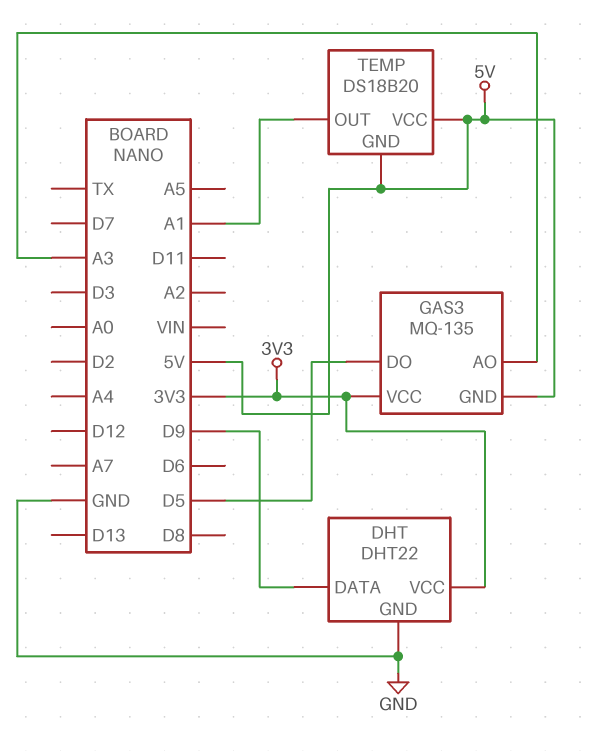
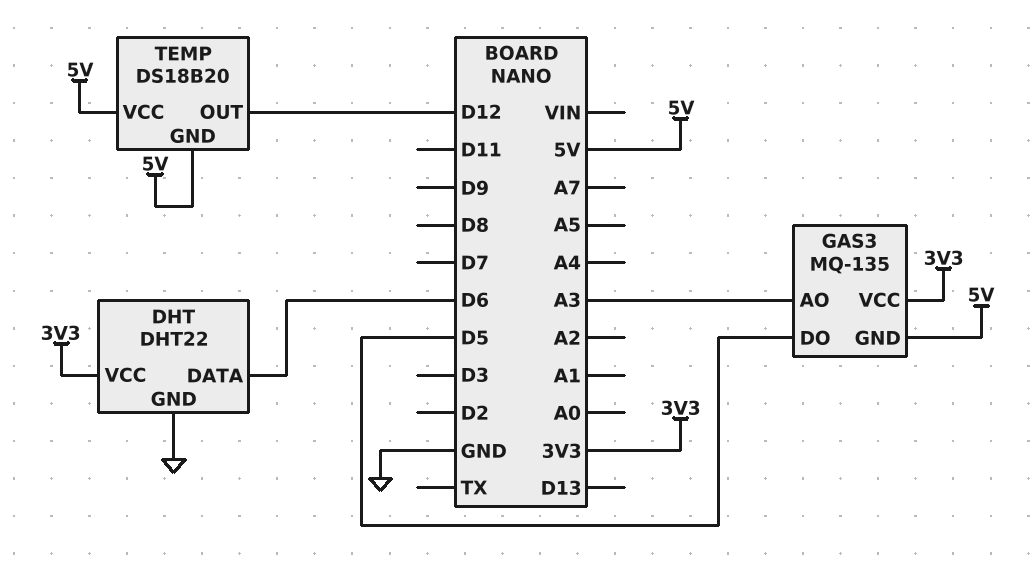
DHT pin DATA: D9 -> D6
TEMP pin OUT: A1 -> D12

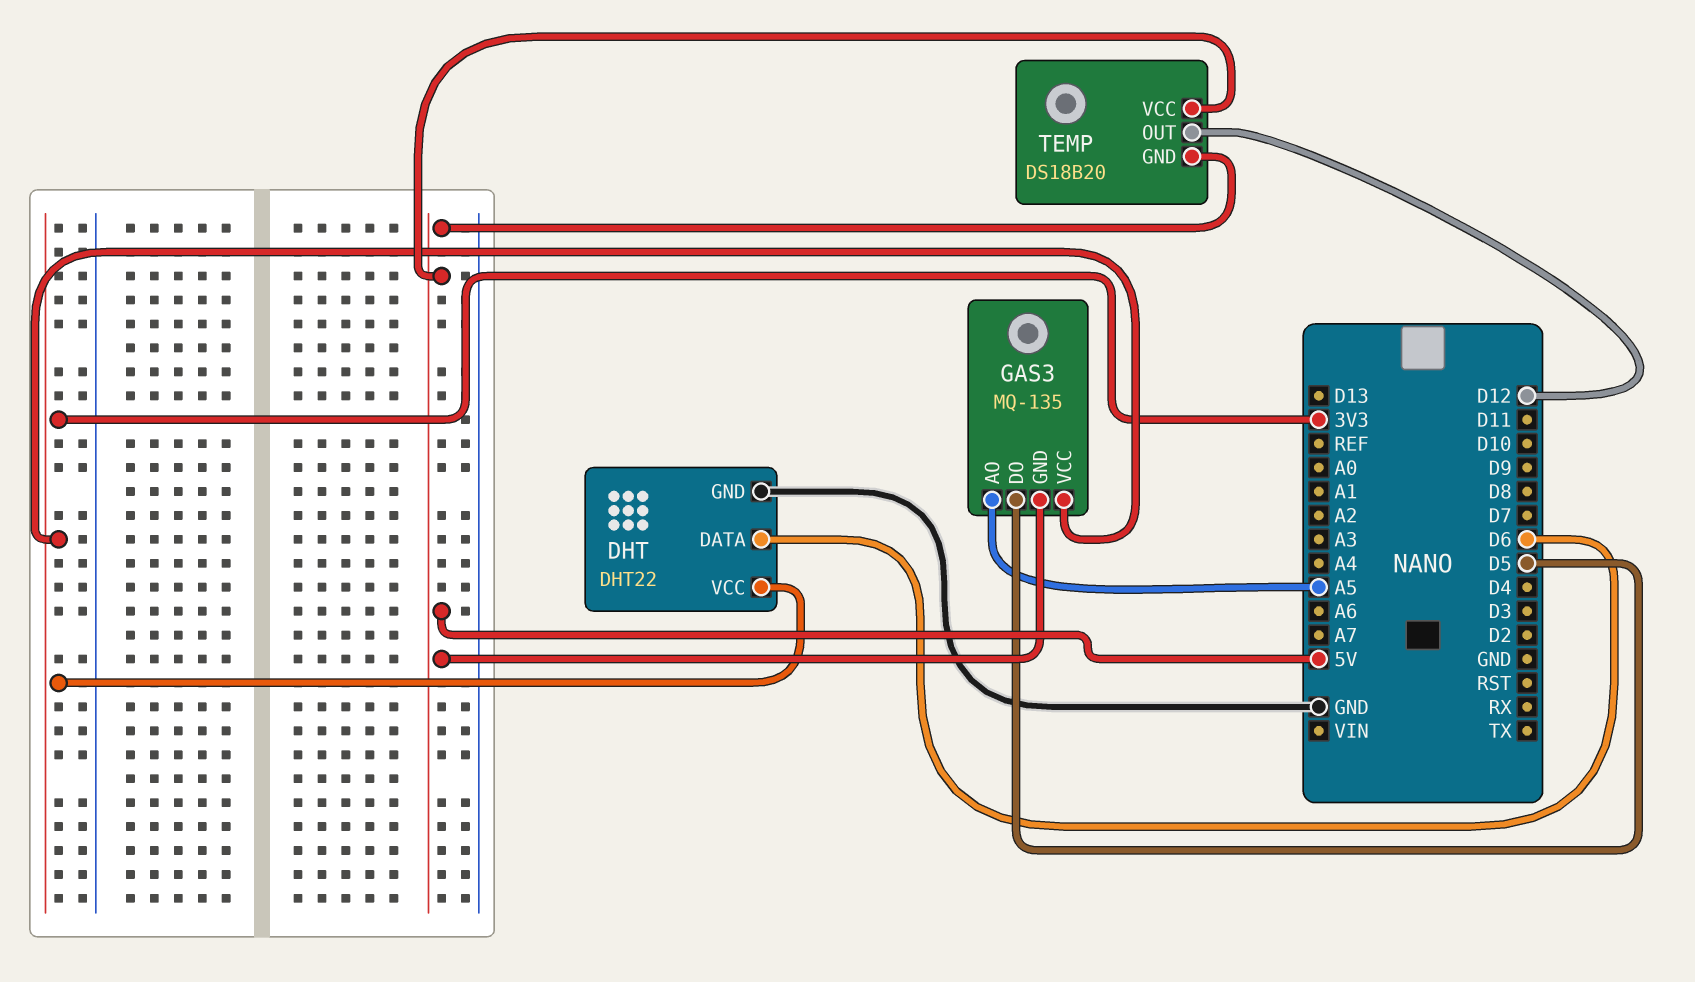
GAS3 pin AO: A3 -> A5

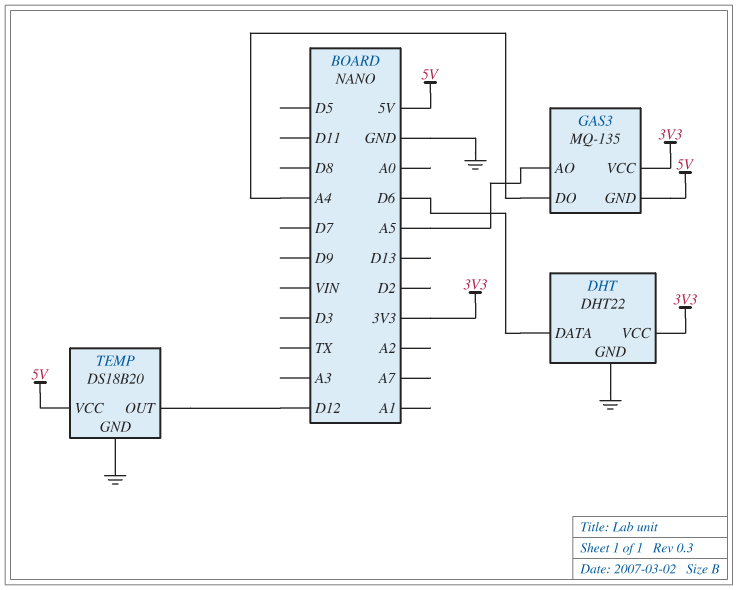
GAS3 pin DO: D5 -> A4
TEMP pin GND: 5V -> GND

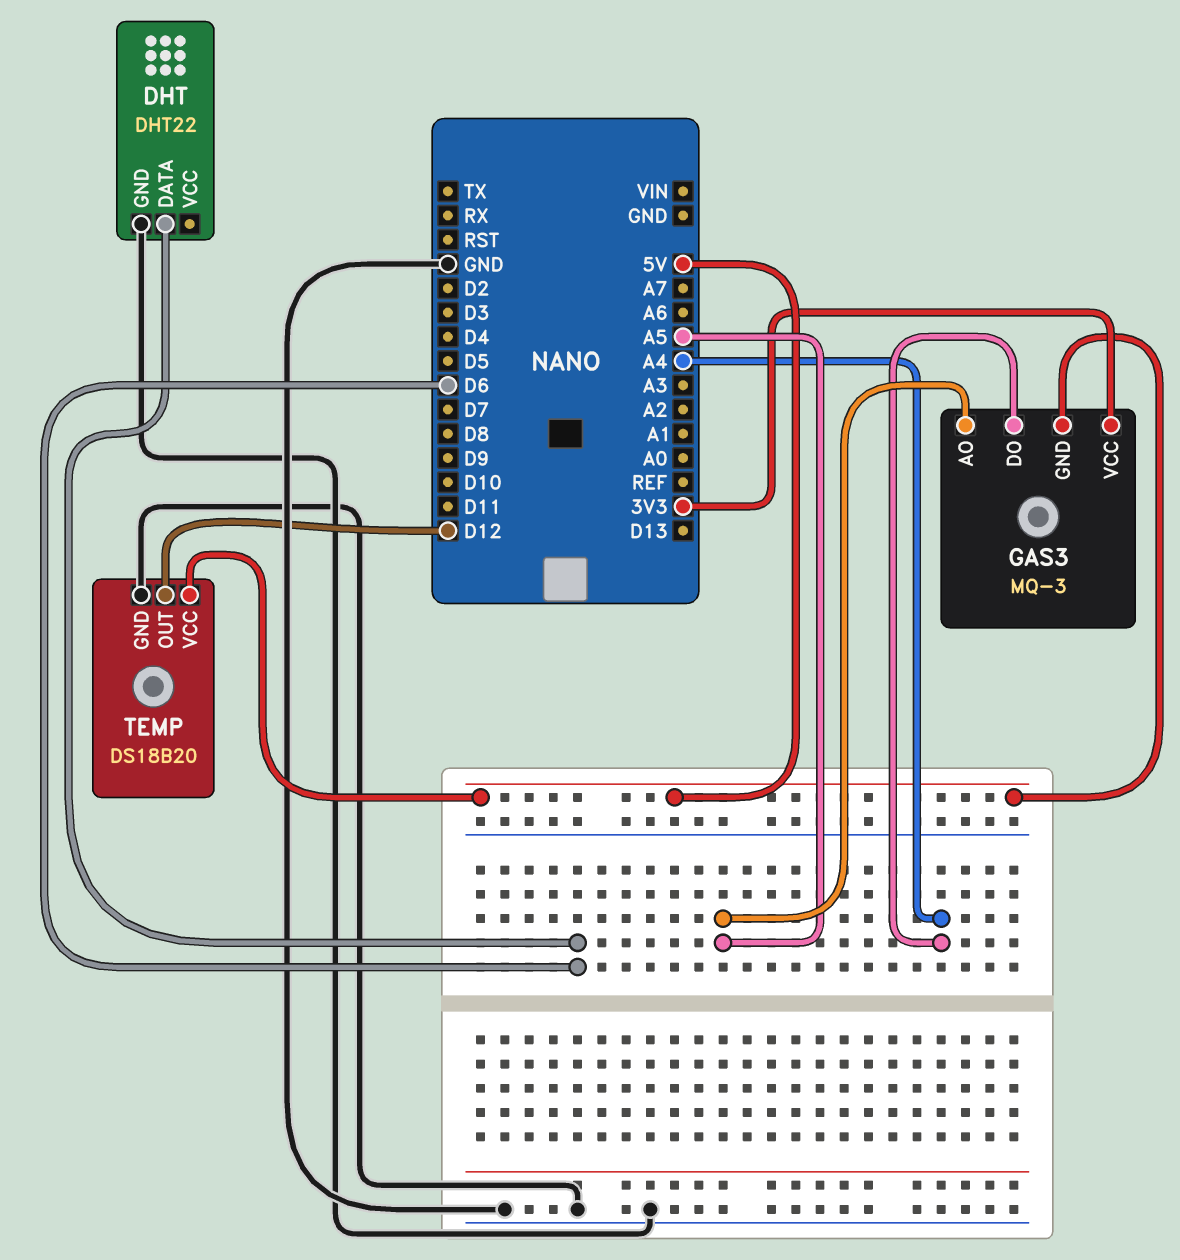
DHT pin VCC: 3V3 -> none
GAS3: MQ-135 -> MQ-3

